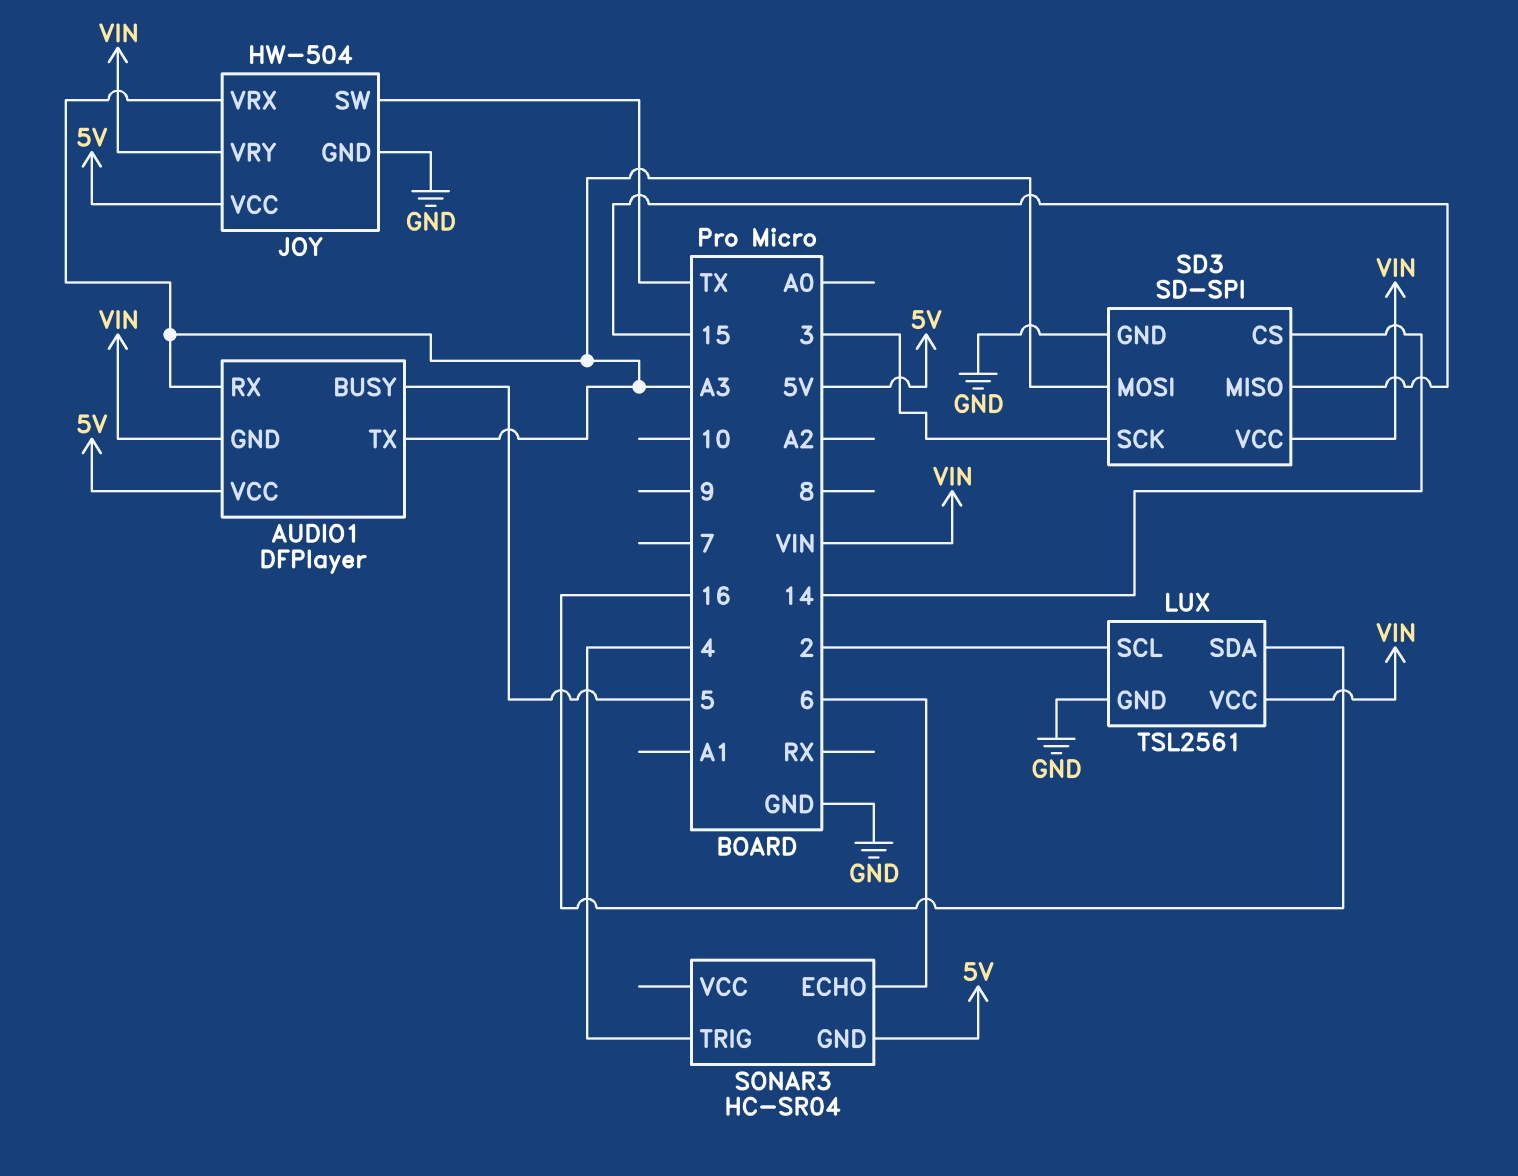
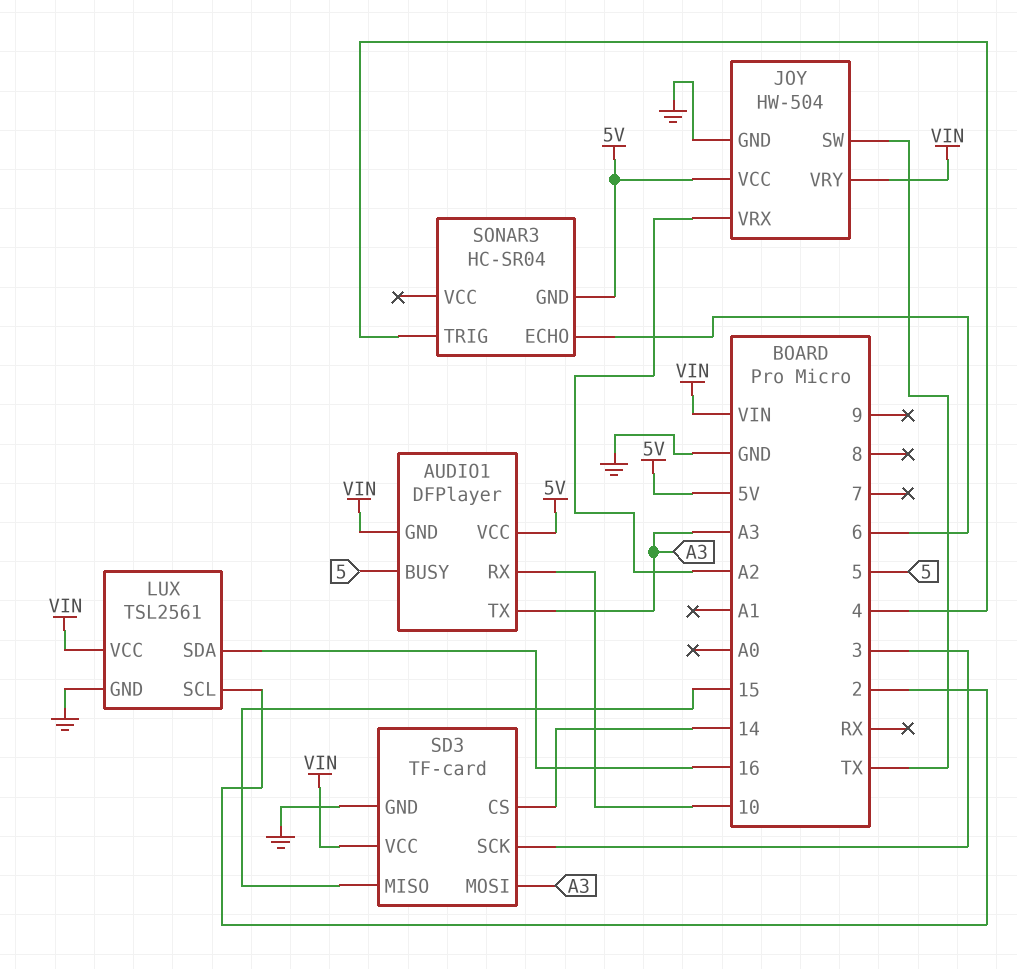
AUDIO1 pin RX: A3 -> 10
JOY pin VRX: A3 -> A2
SD3: SD-SPI -> TF-card

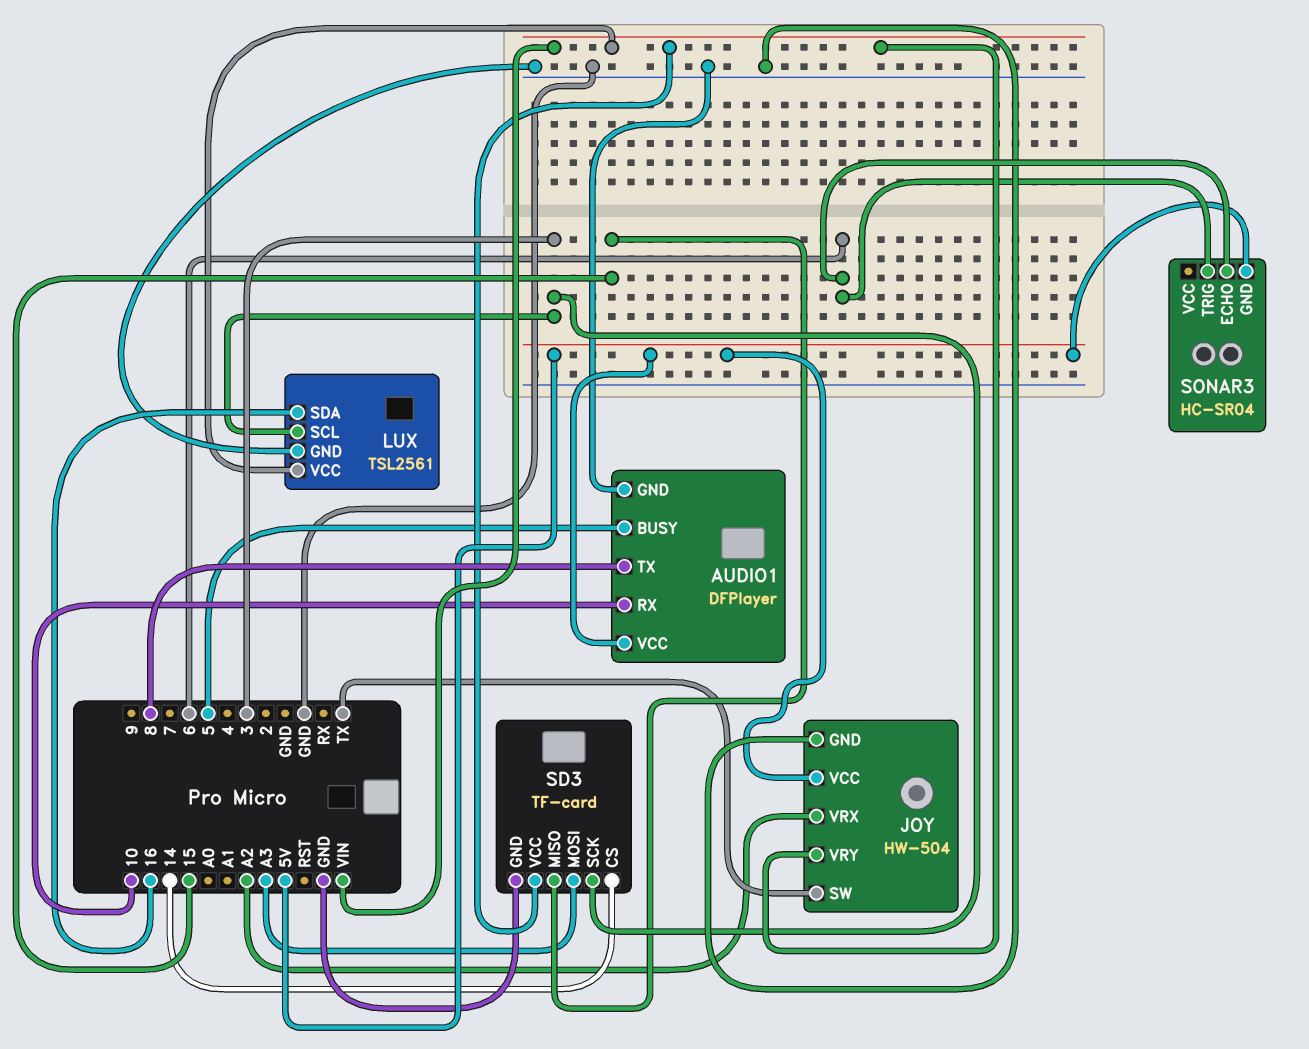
AUDIO1 pin GND: VIN -> GND
AUDIO1 pin TX: A3 -> 8
LUX pin SCL: 2 -> 3
SONAR3 pin TRIG: 4 -> 6

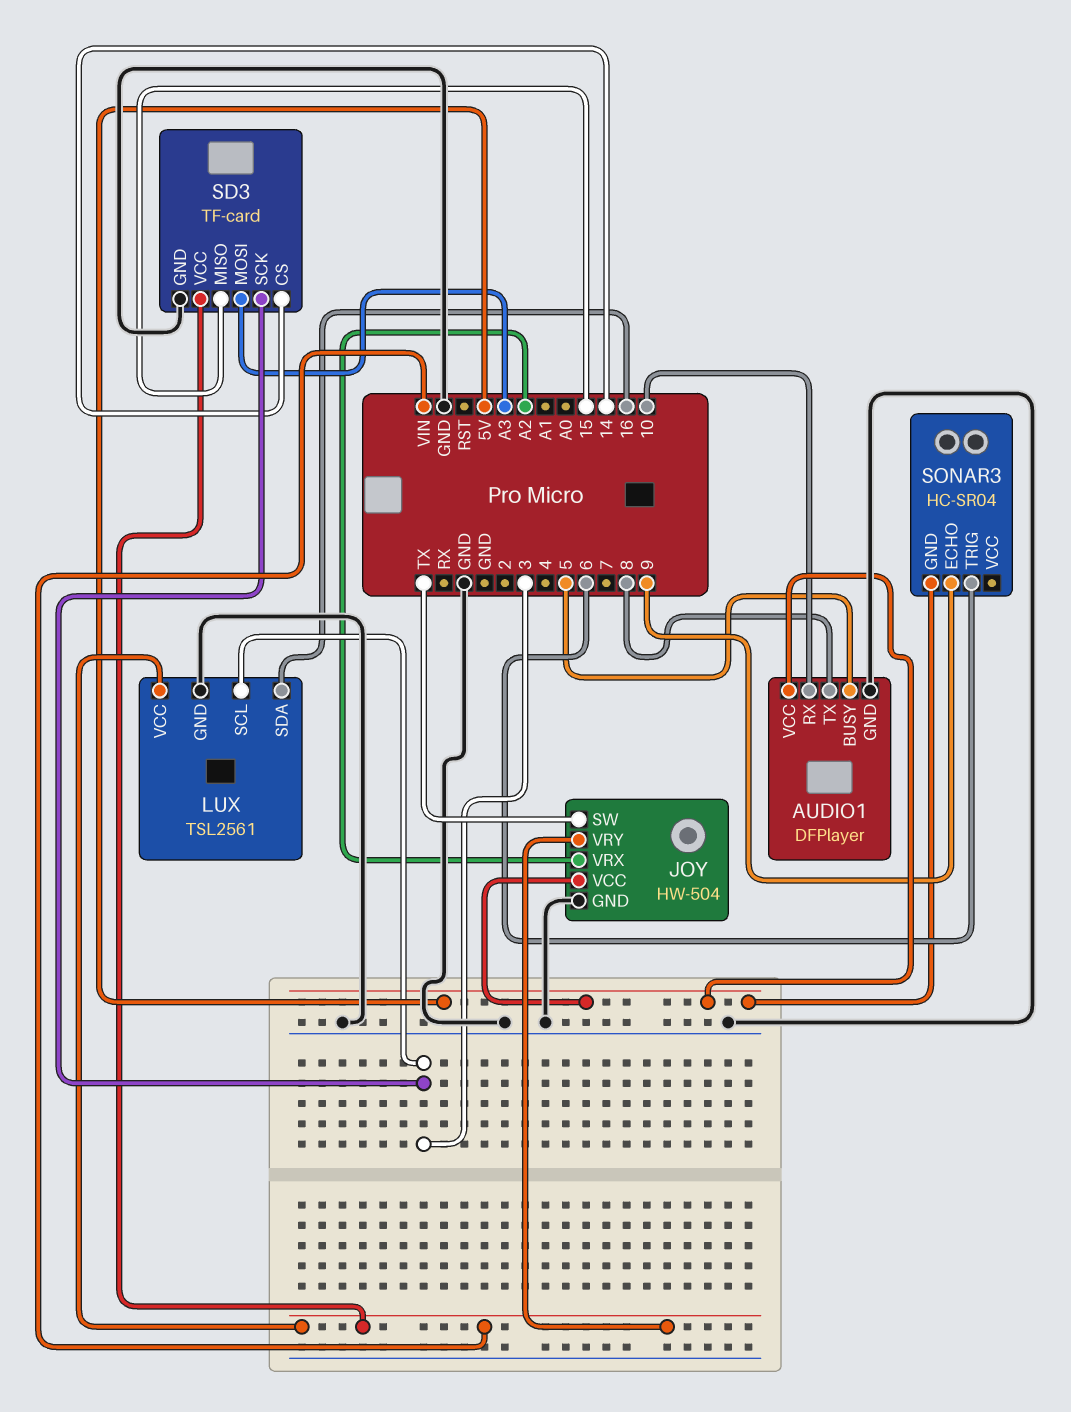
SONAR3 pin ECHO: 6 -> 9

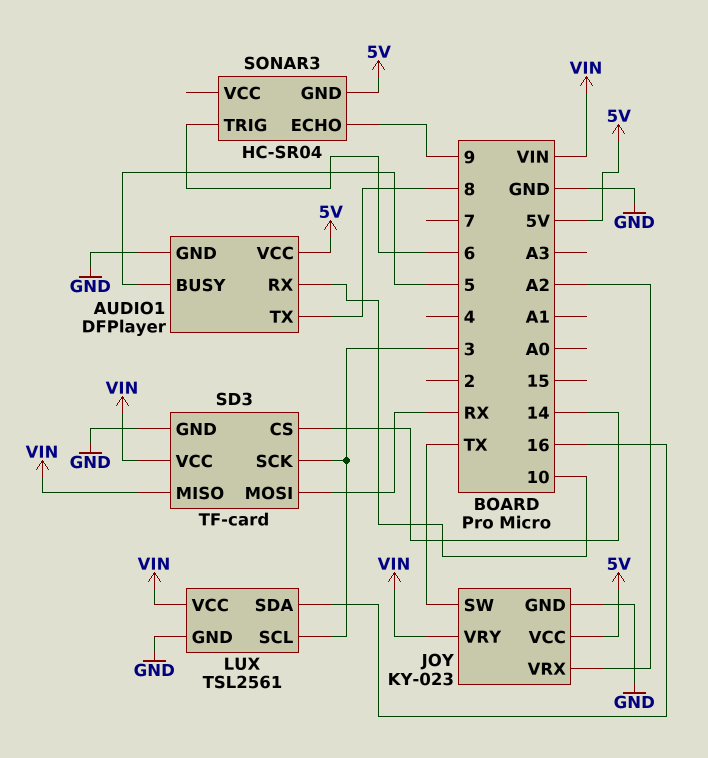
JOY: HW-504 -> KY-023
SD3 pin MISO: 15 -> VIN
SD3 pin MOSI: A3 -> RX

